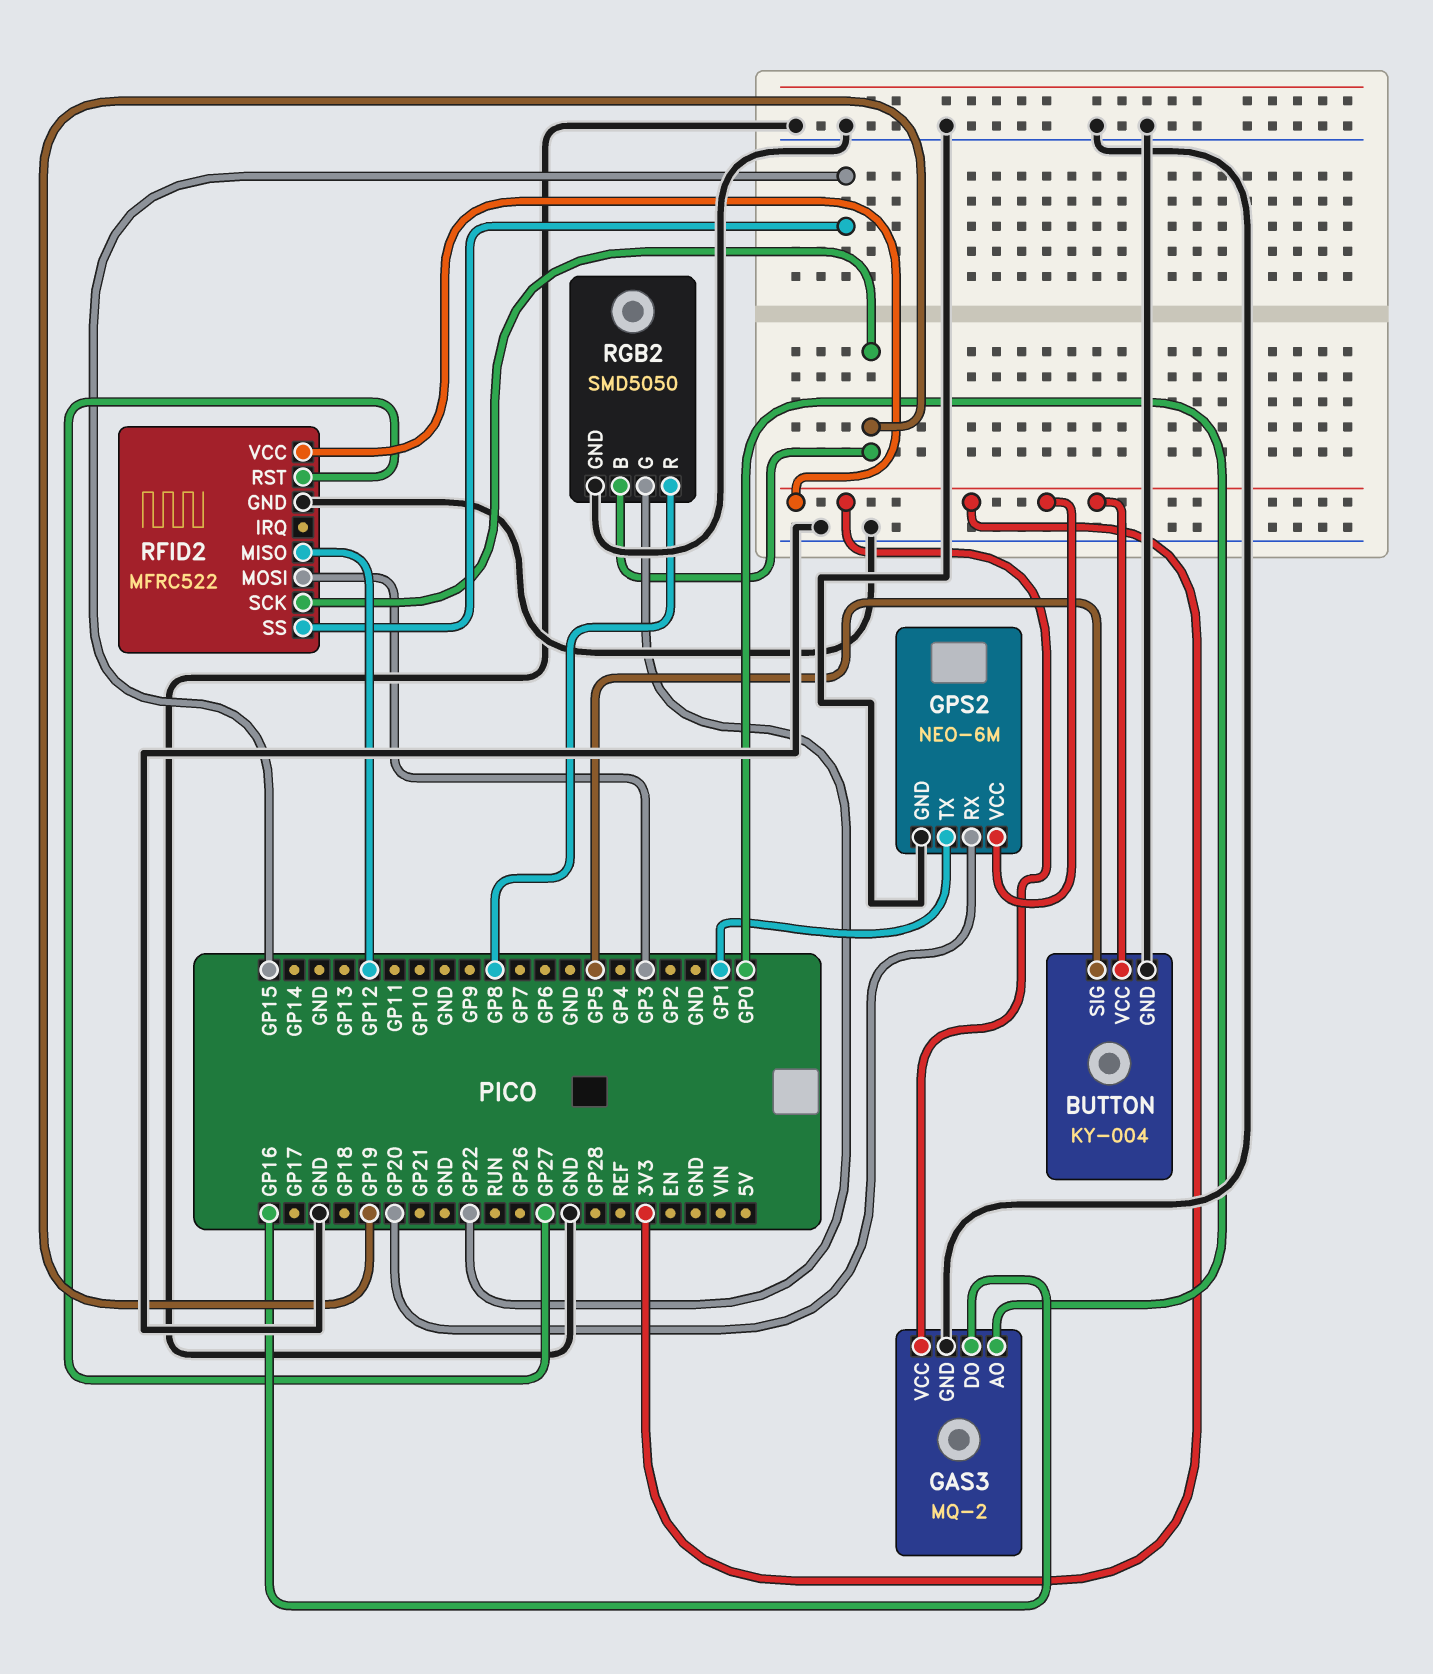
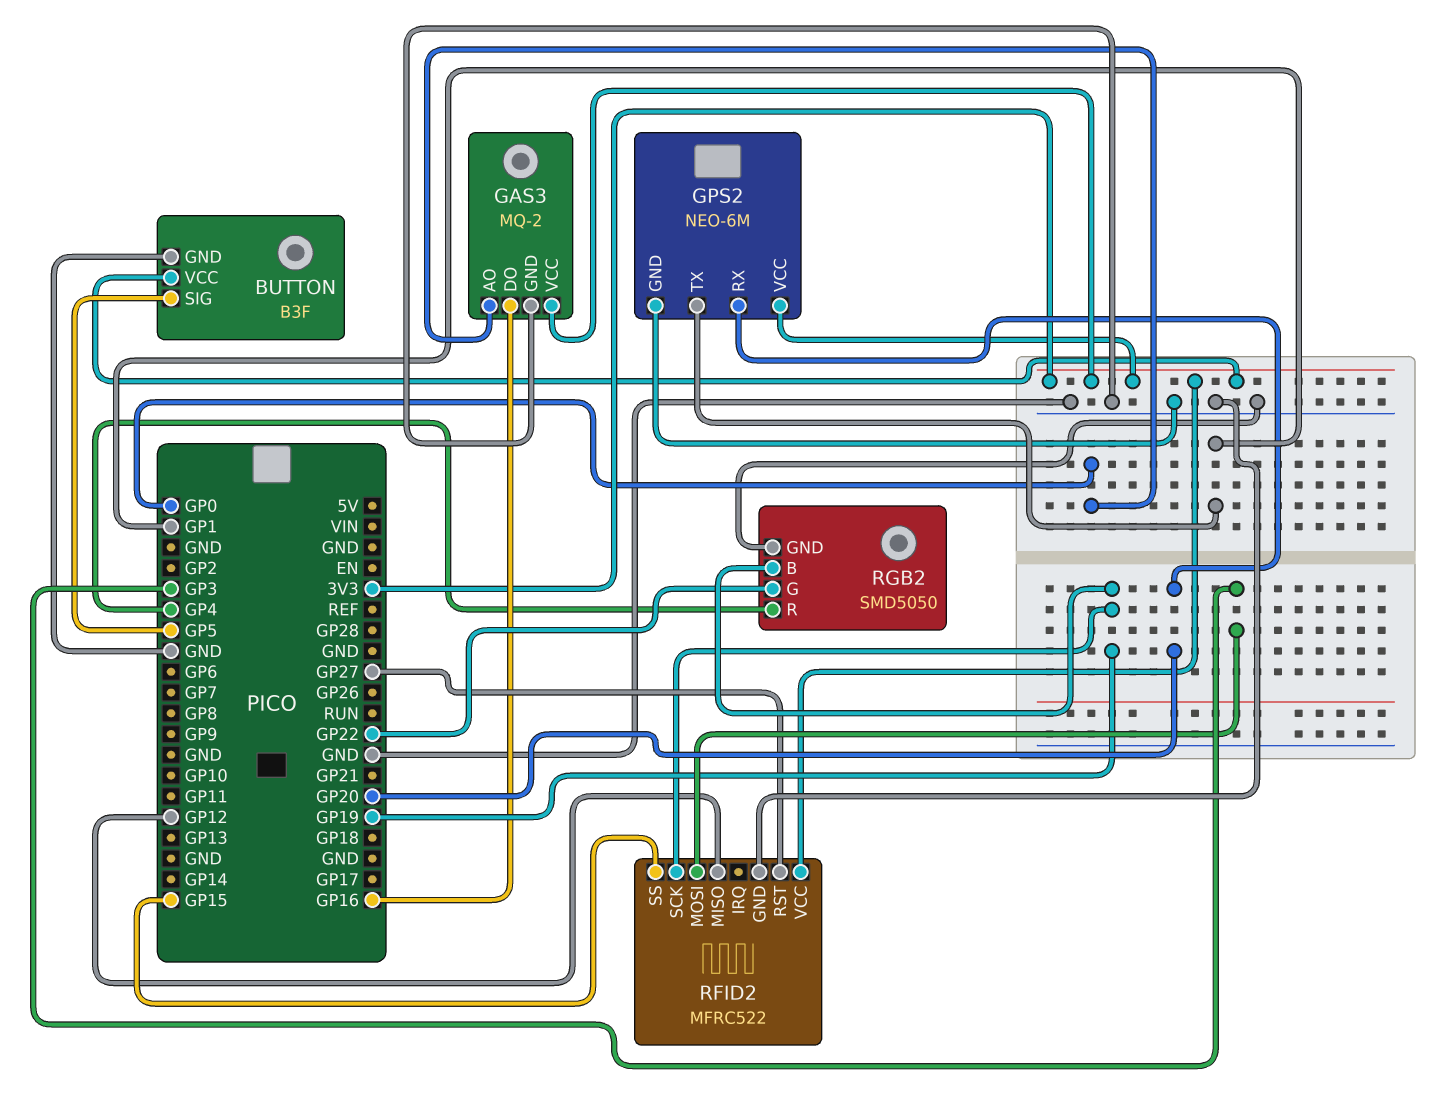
BUTTON: KY-004 -> B3F
RGB2 pin R: GP8 -> GP4

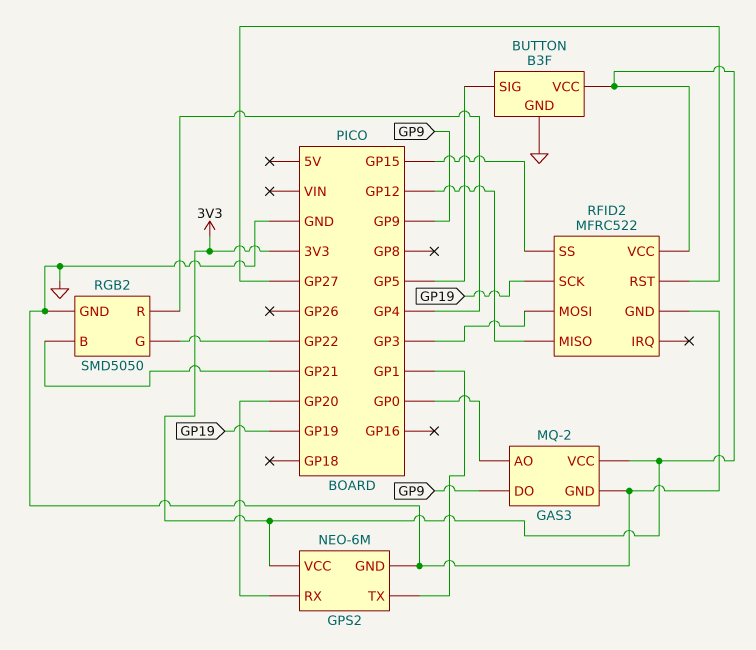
GAS3 pin DO: GP16 -> GP9
RGB2 pin B: GP19 -> GP21

